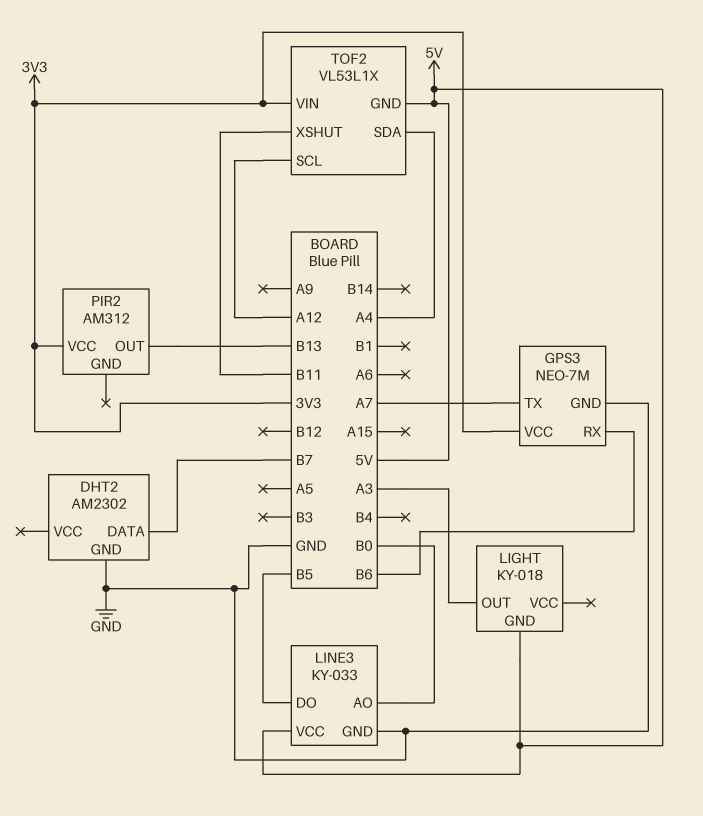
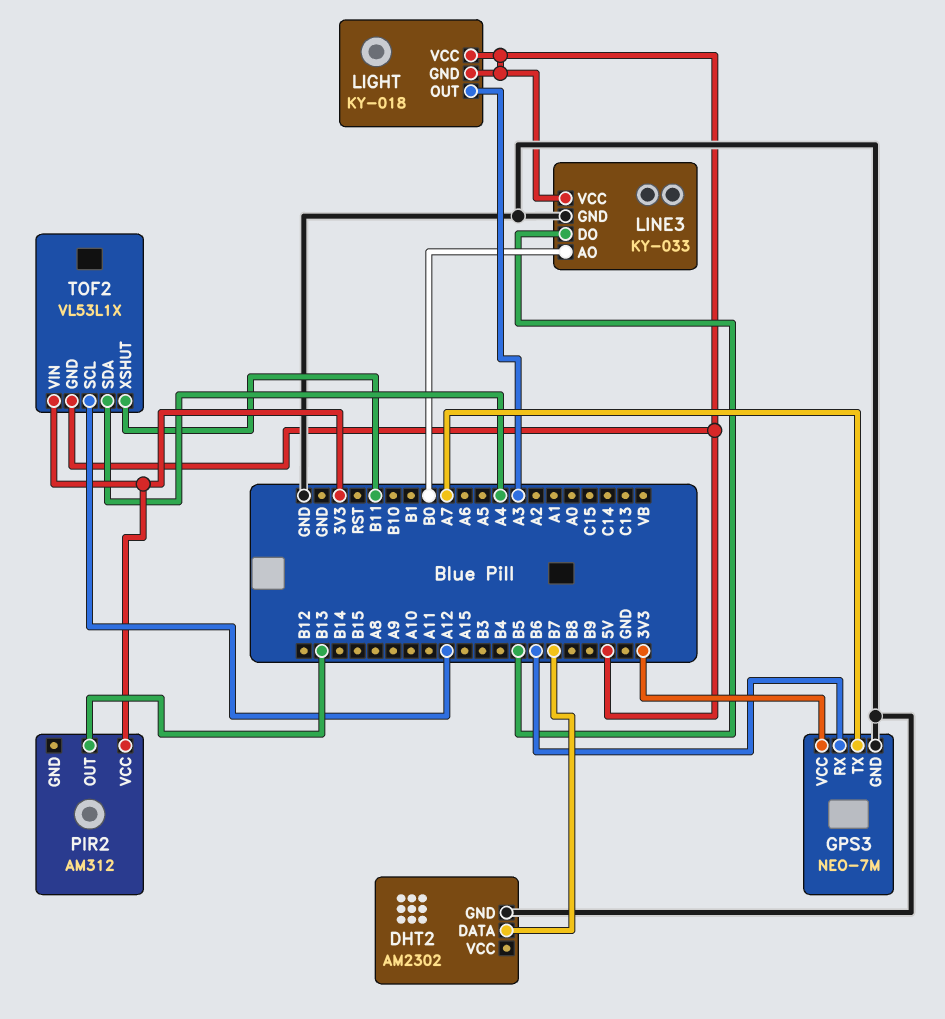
LIGHT pin VCC: none -> 5V

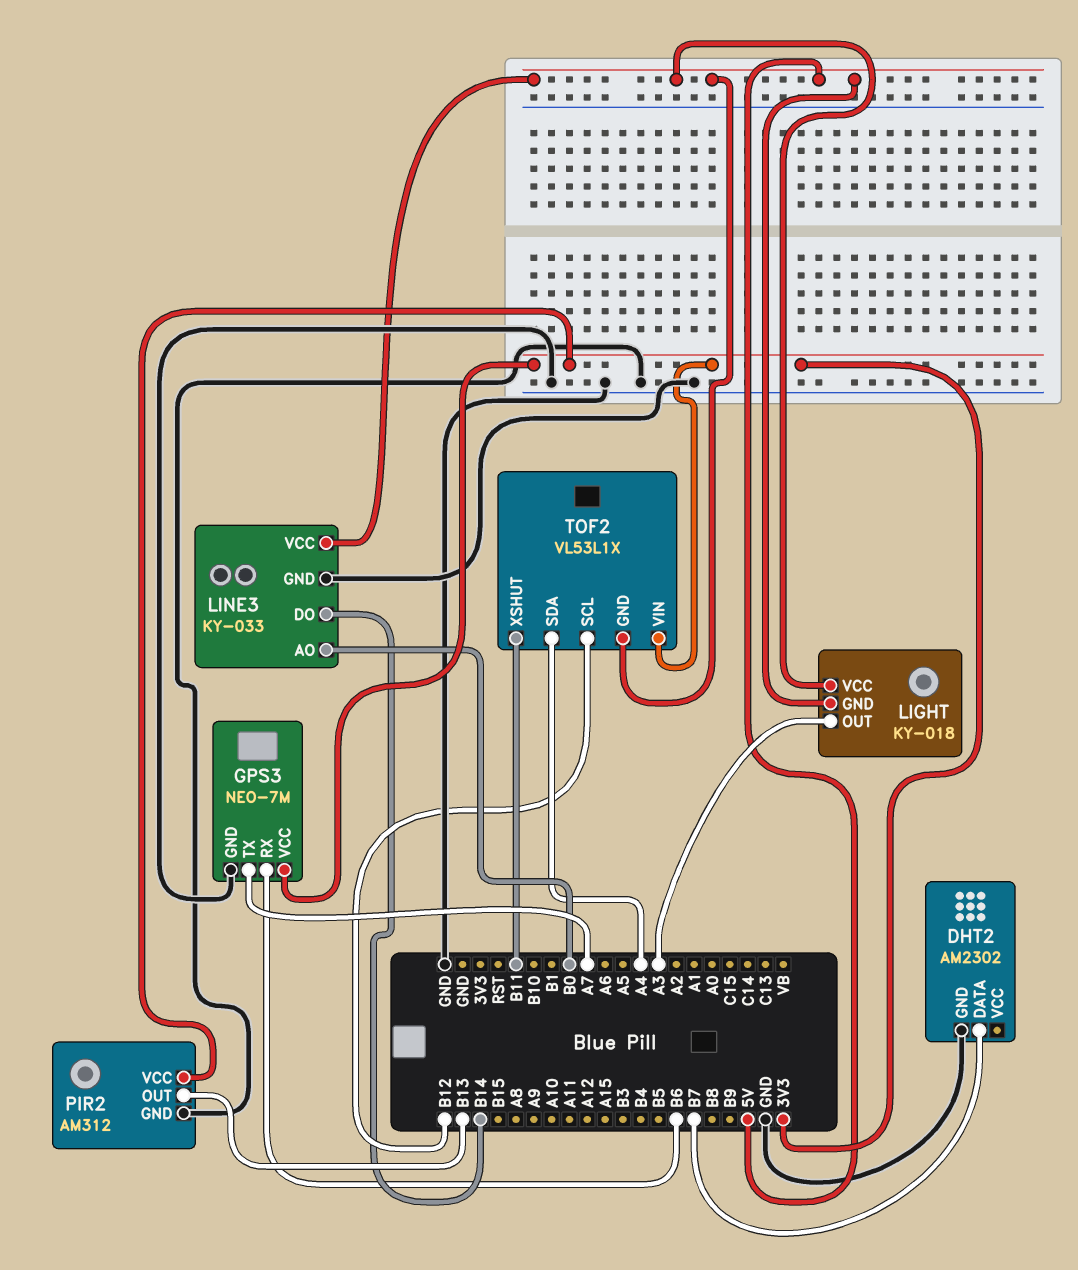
LINE3 pin DO: B5 -> B14
PIR2 pin GND: none -> GND
TOF2 pin SCL: A12 -> B12

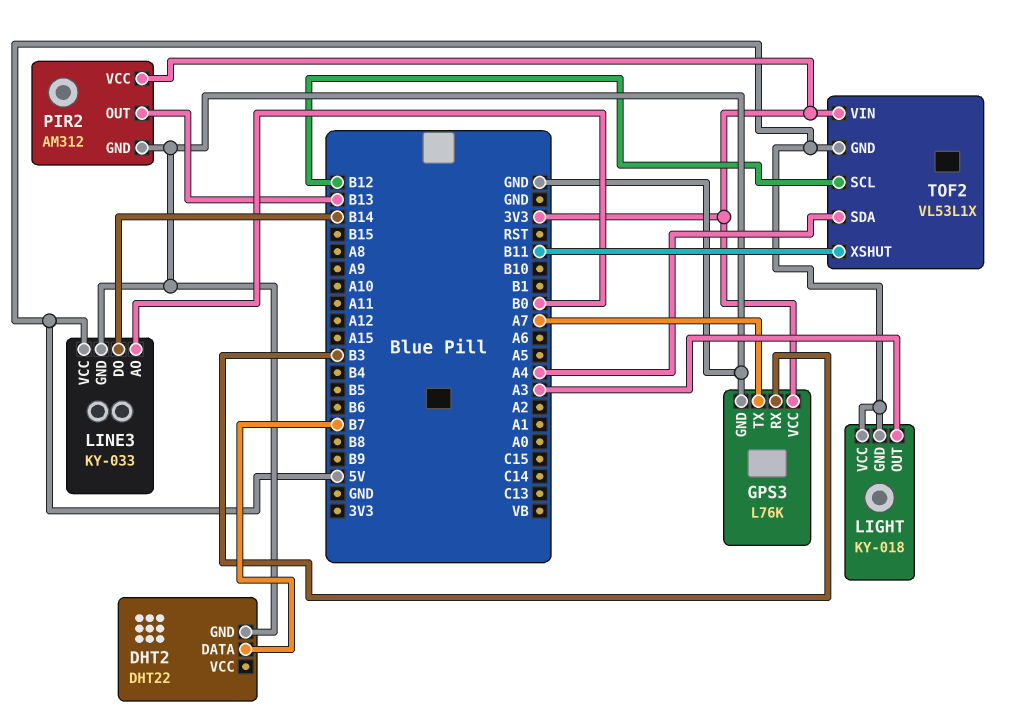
DHT2: AM2302 -> DHT22
GPS3: NEO-7M -> L76K
GPS3 pin RX: B6 -> B3

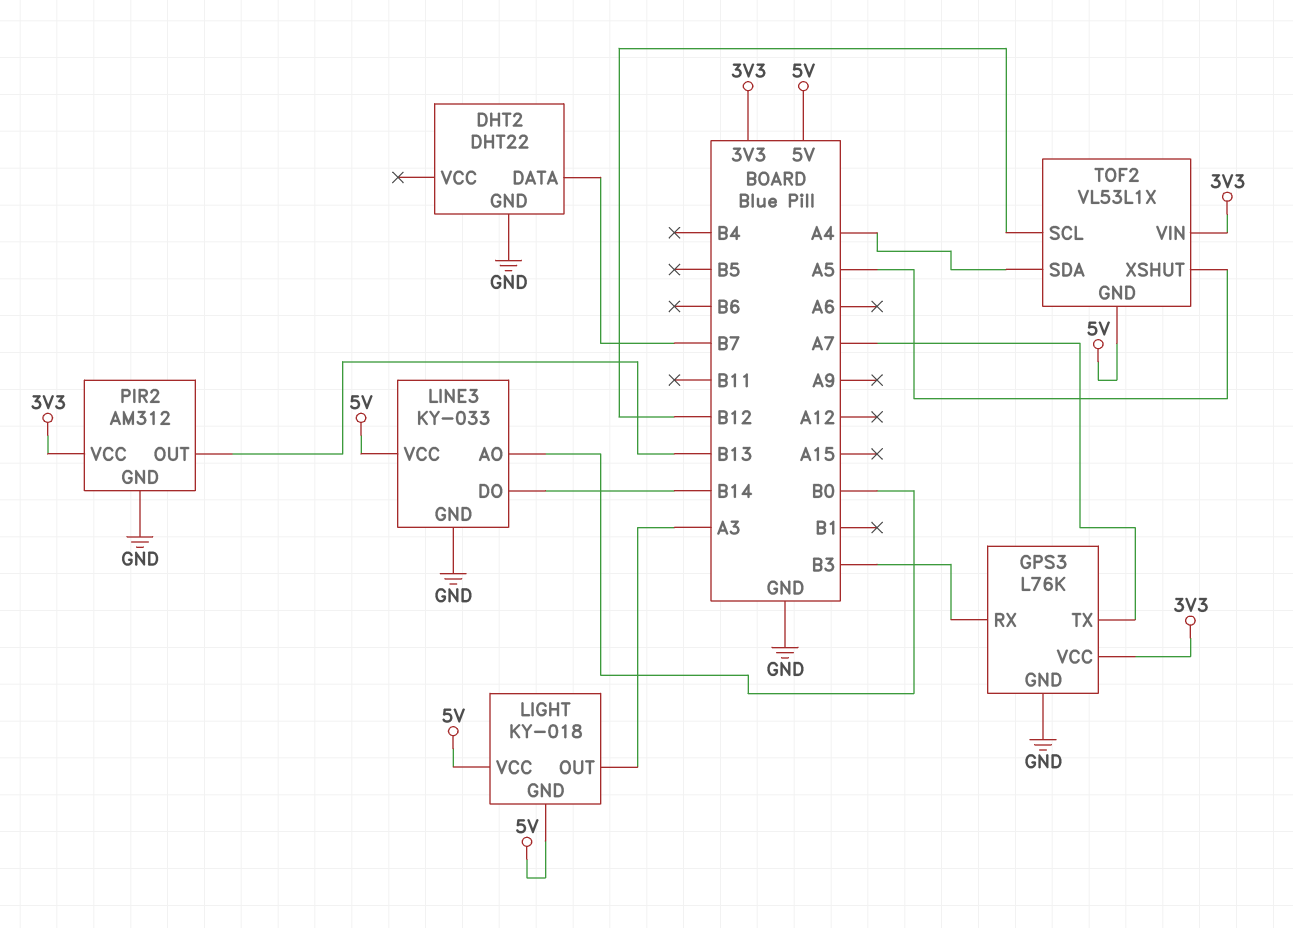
TOF2 pin XSHUT: B11 -> A5

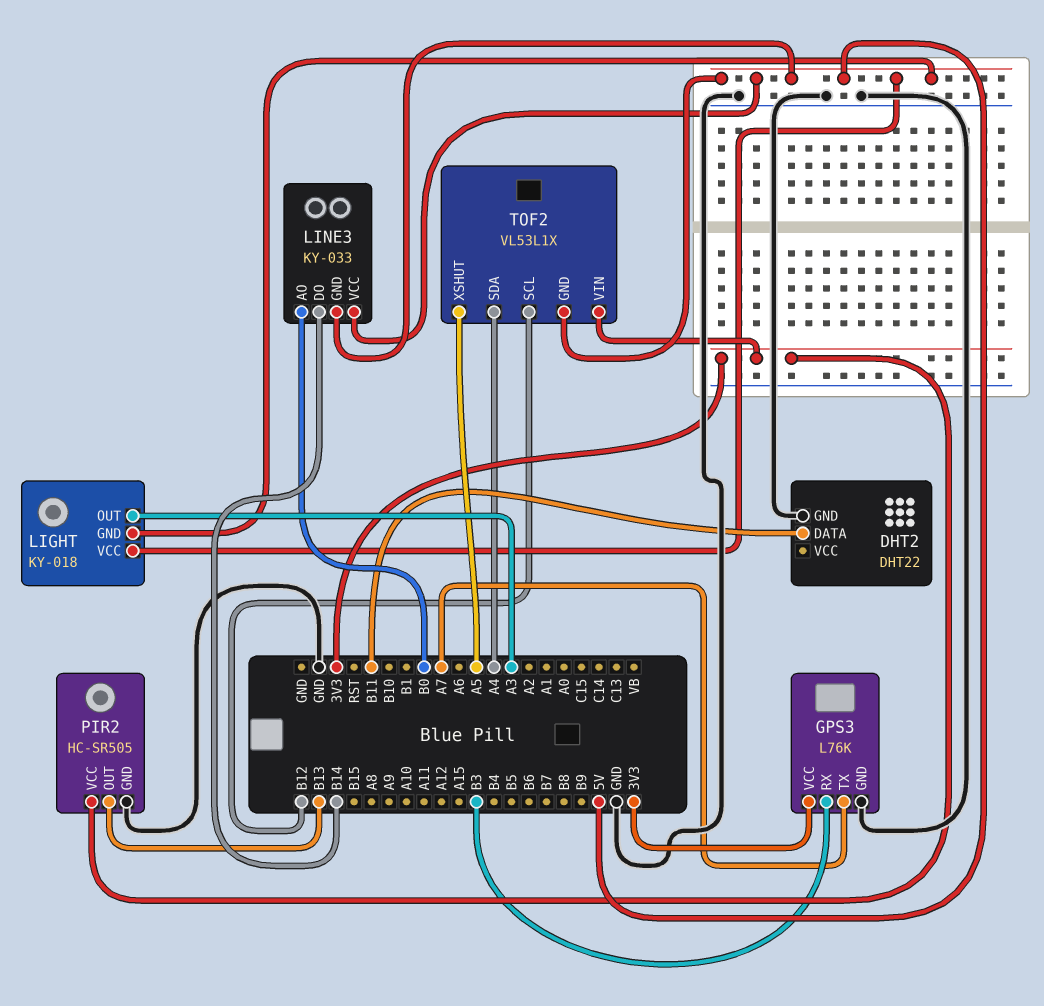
DHT2 pin DATA: B7 -> B11
LINE3 pin GND: GND -> 5V
PIR2: AM312 -> HC-SR505

